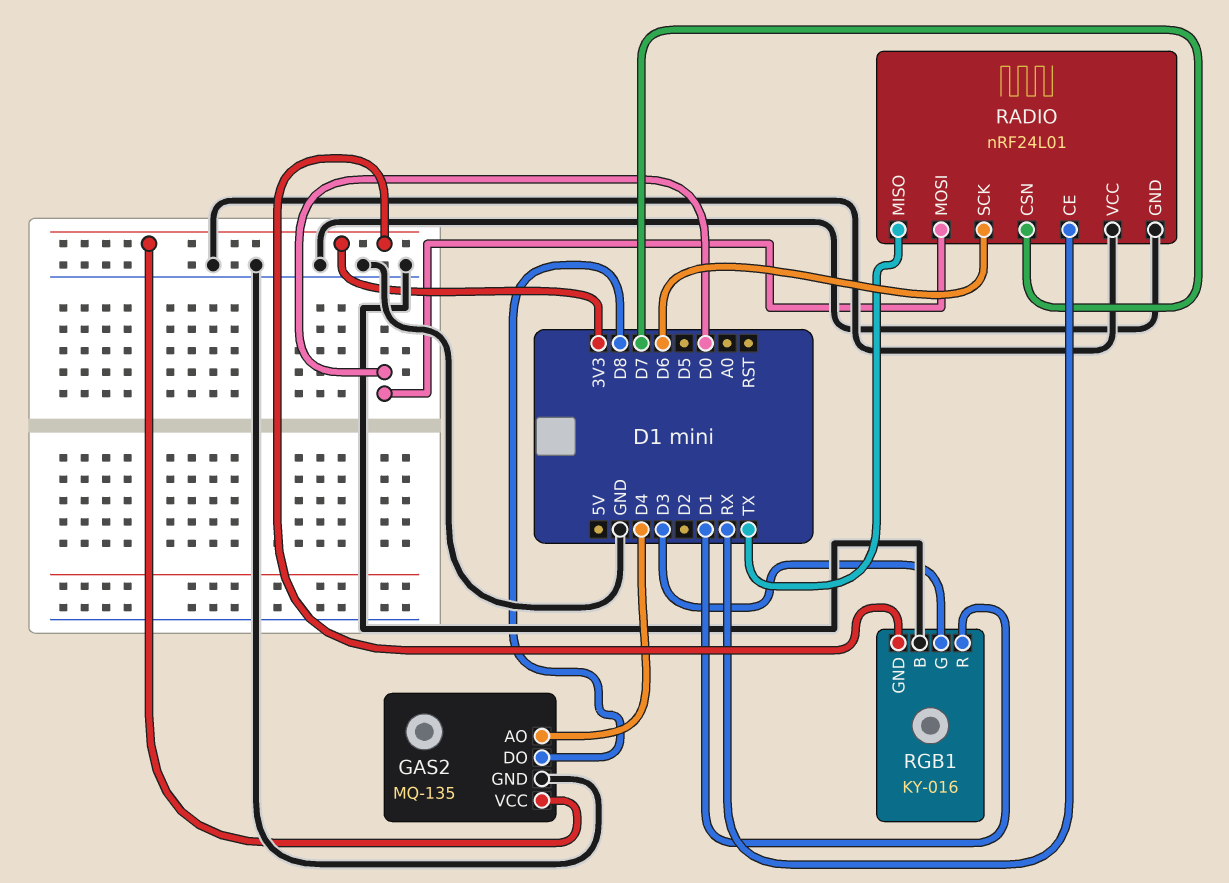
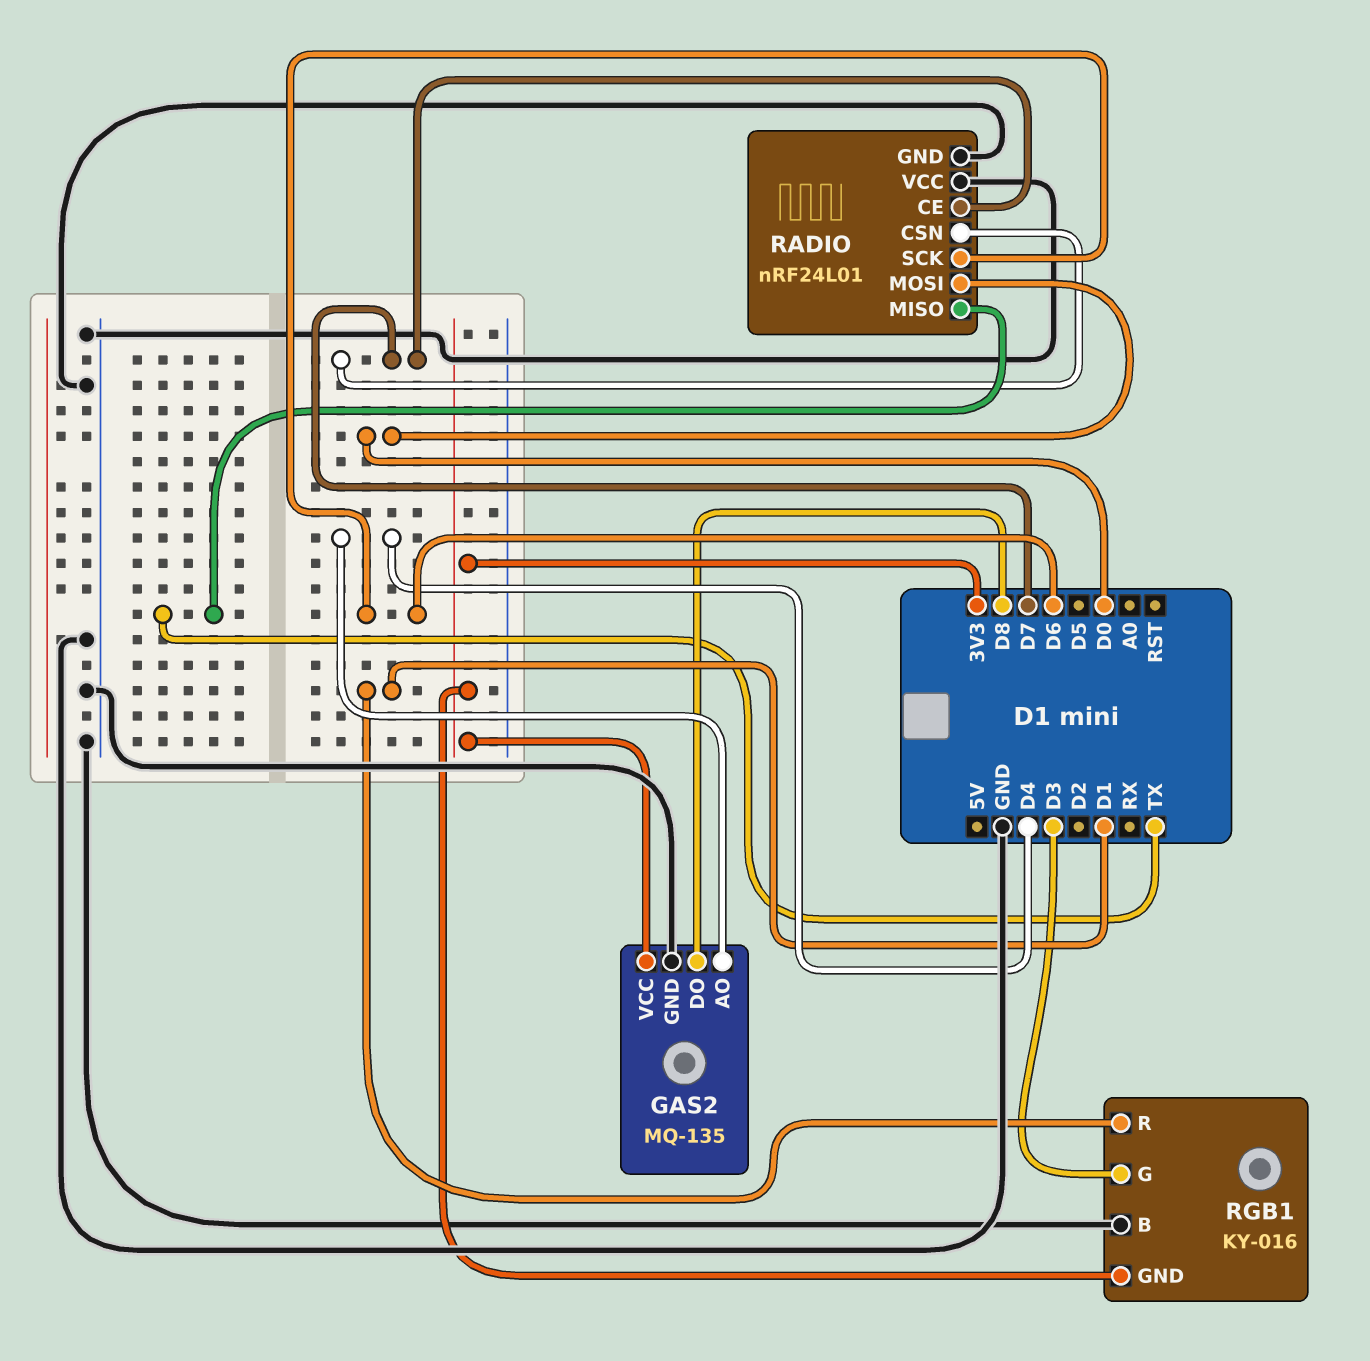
RADIO pin CE: RX -> D7

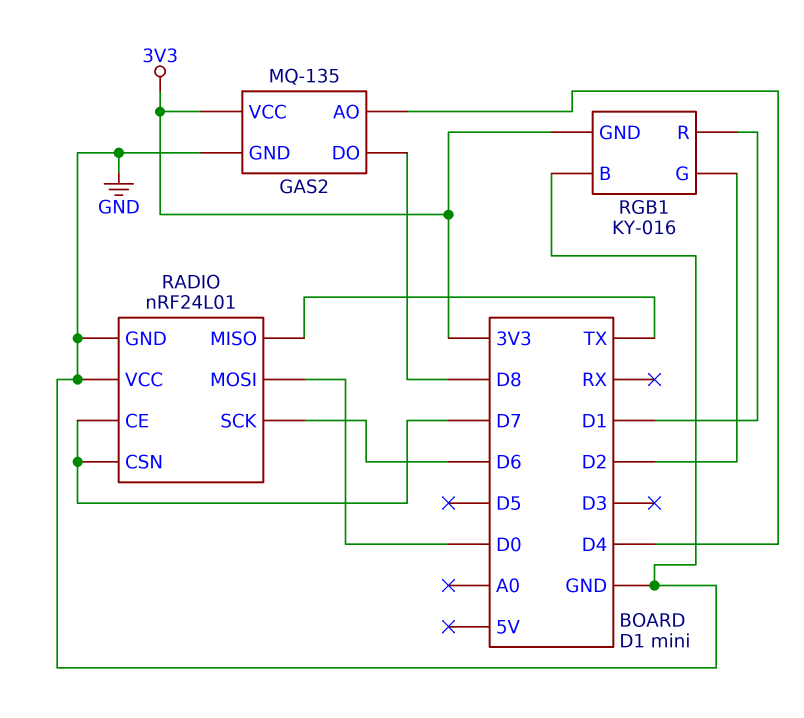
RGB1 pin G: D3 -> D2

